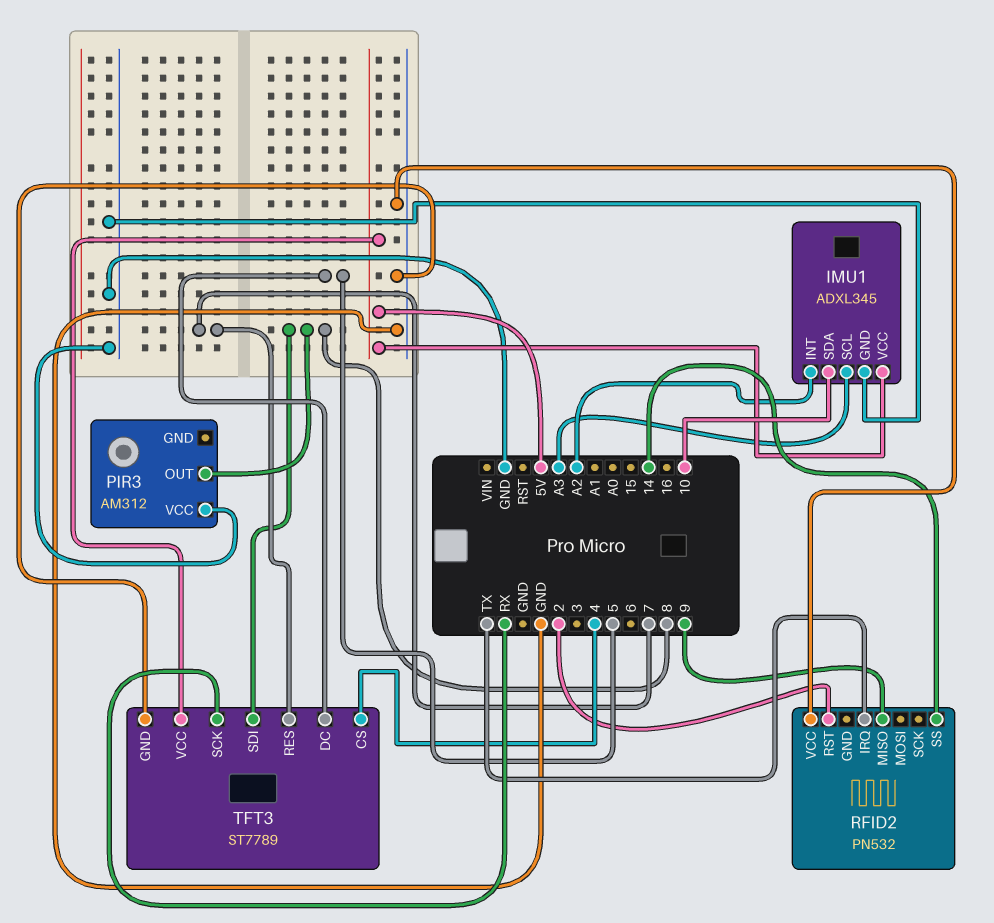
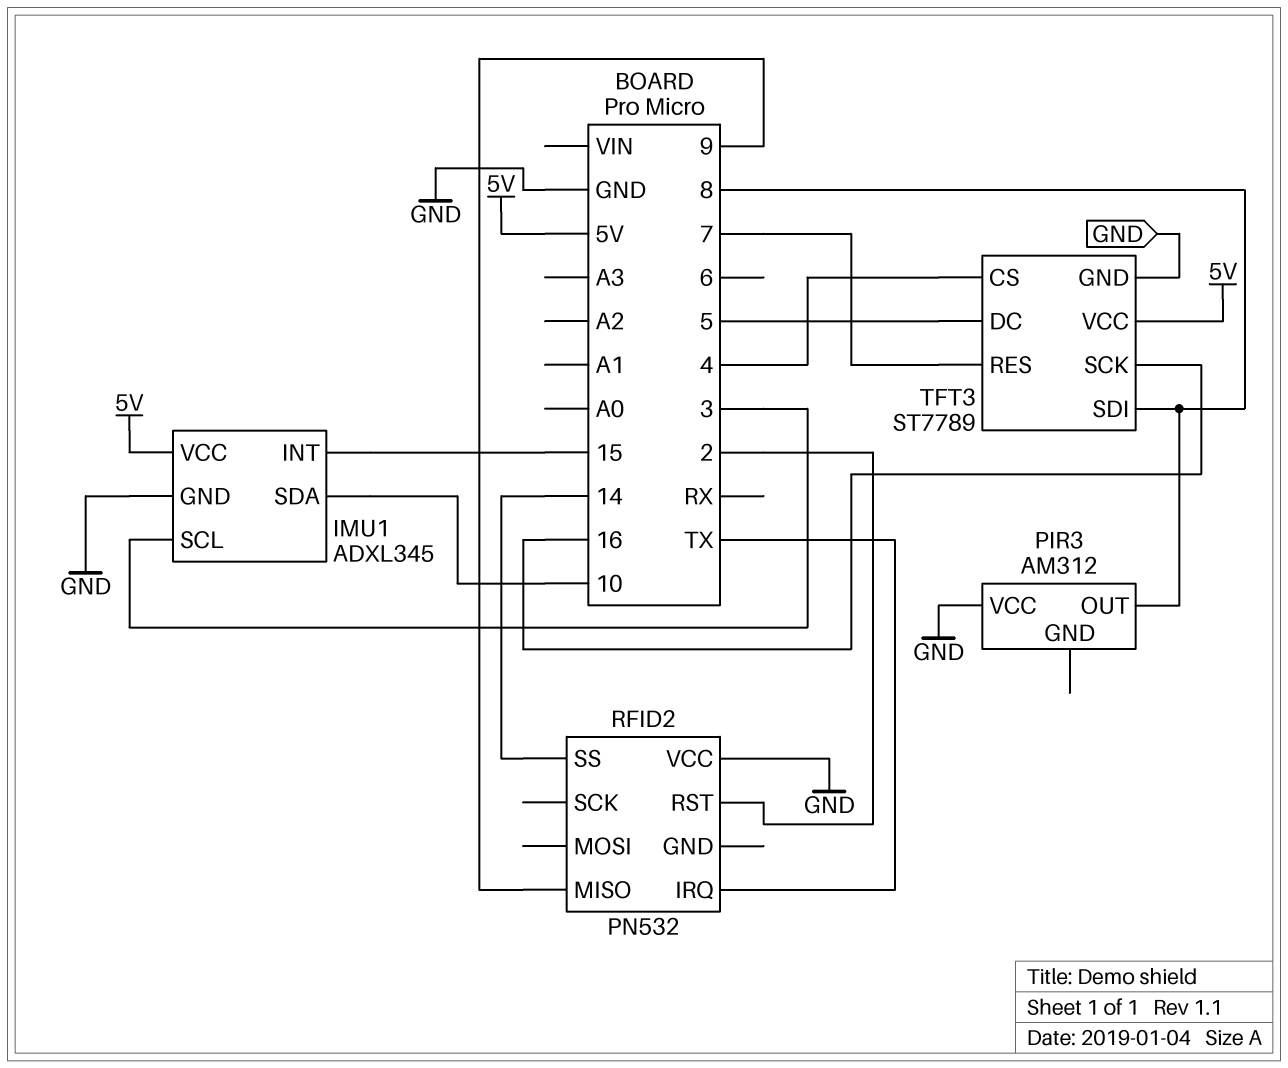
IMU1 pin INT: A2 -> 15
IMU1 pin SCL: A3 -> 3
TFT3 pin SCK: RX -> 16

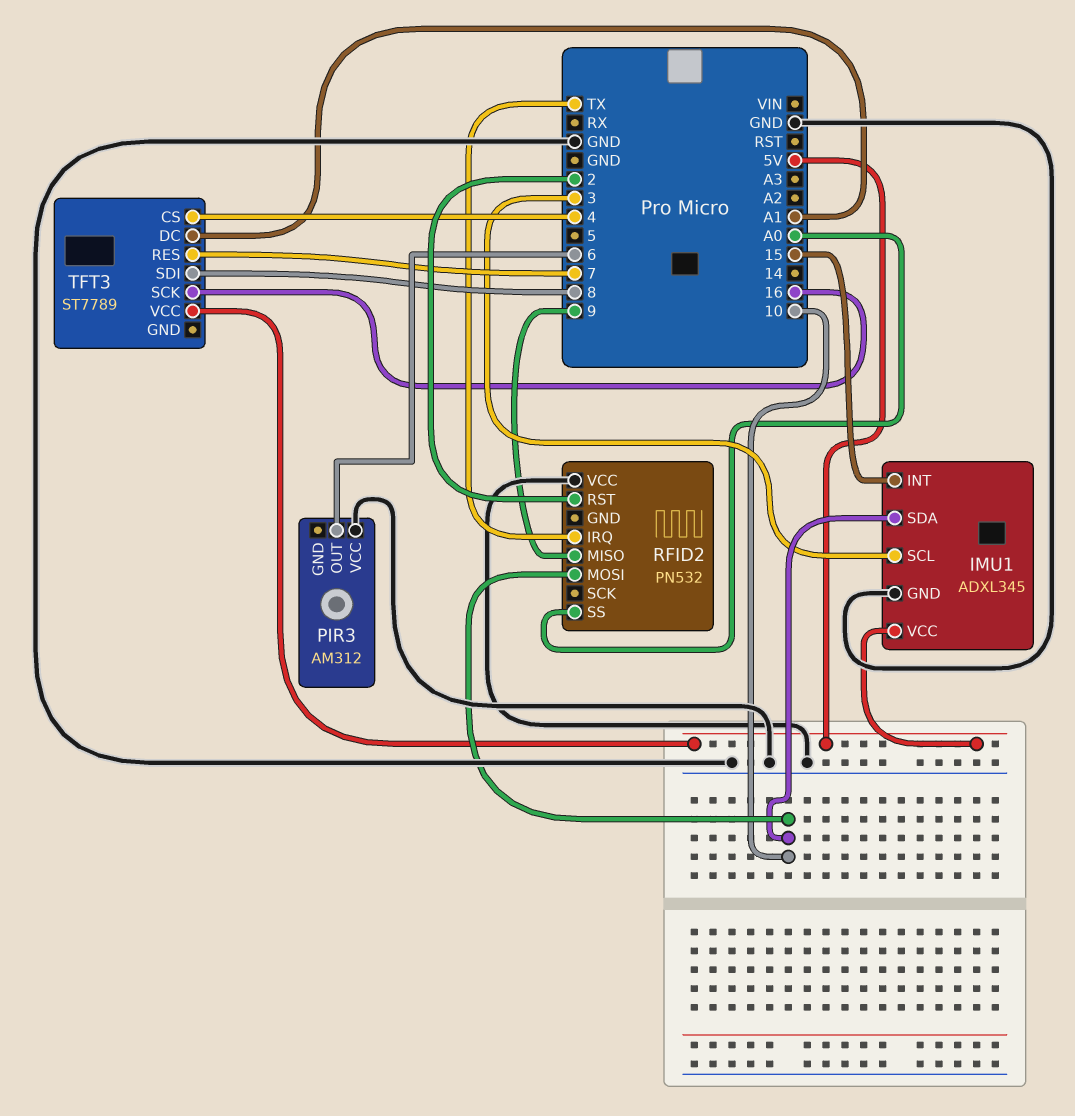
PIR3 pin OUT: 8 -> 6
RFID2 pin MOSI: none -> 10
RFID2 pin SS: 14 -> A0
TFT3 pin DC: 5 -> A1
TFT3 pin GND: GND -> none

